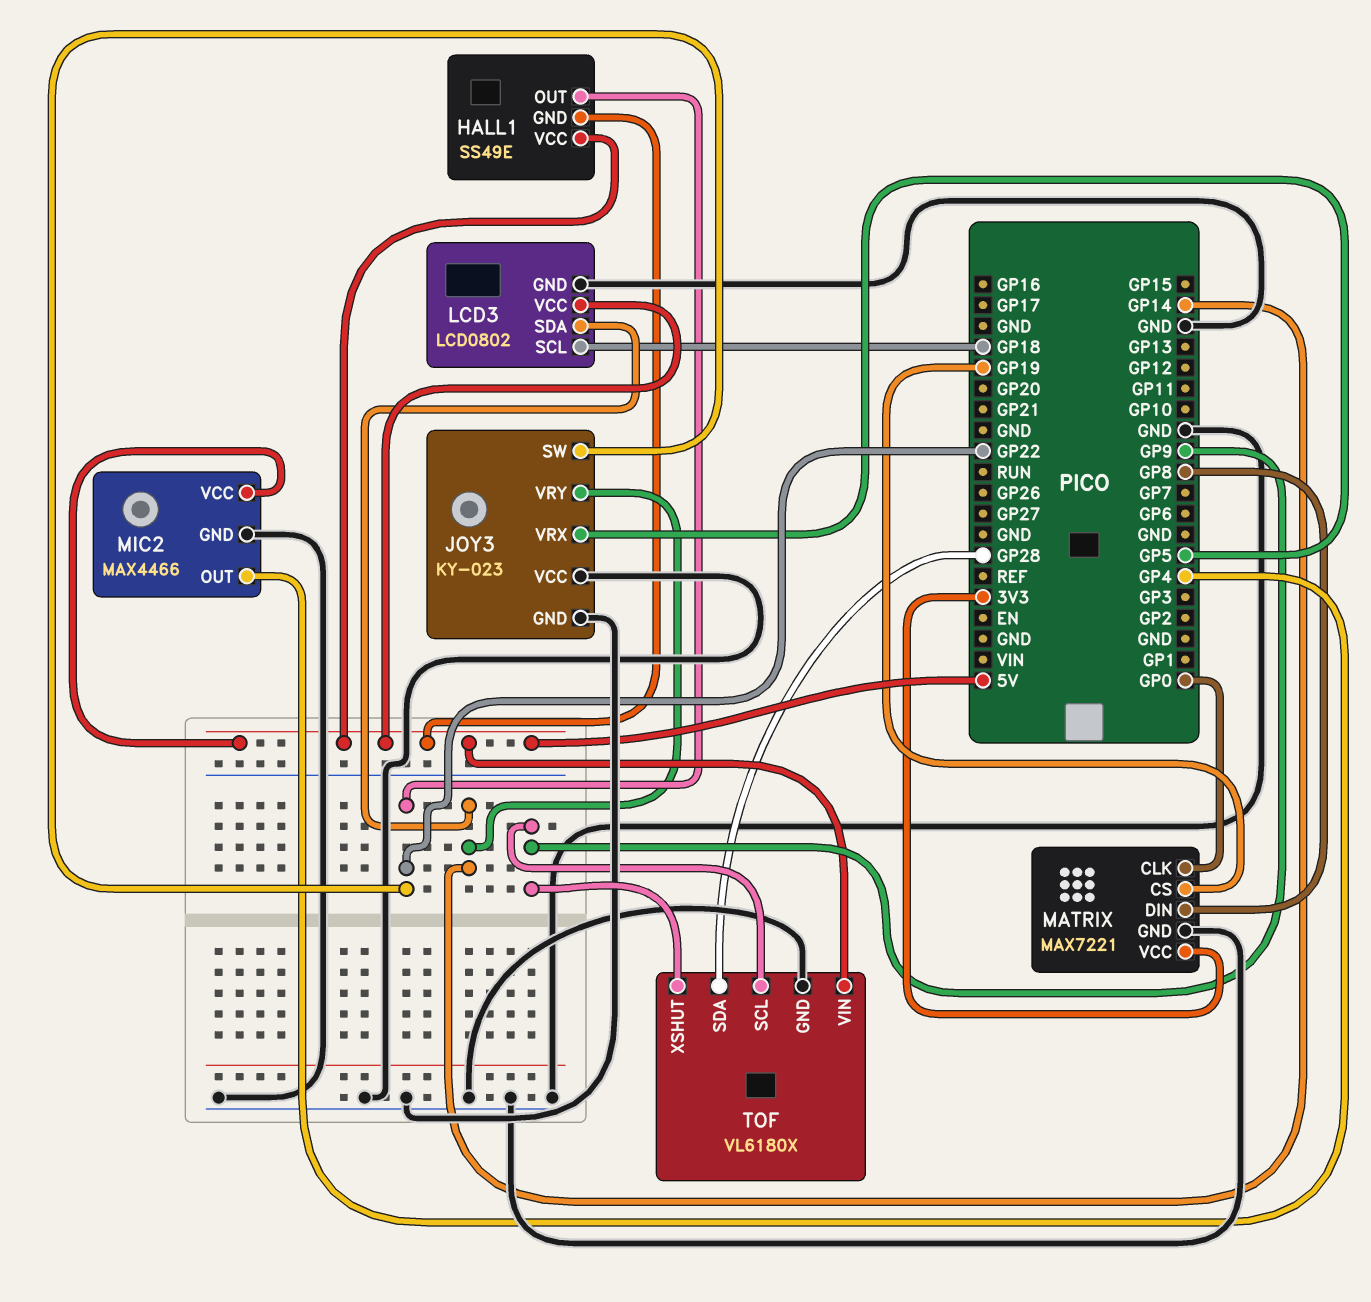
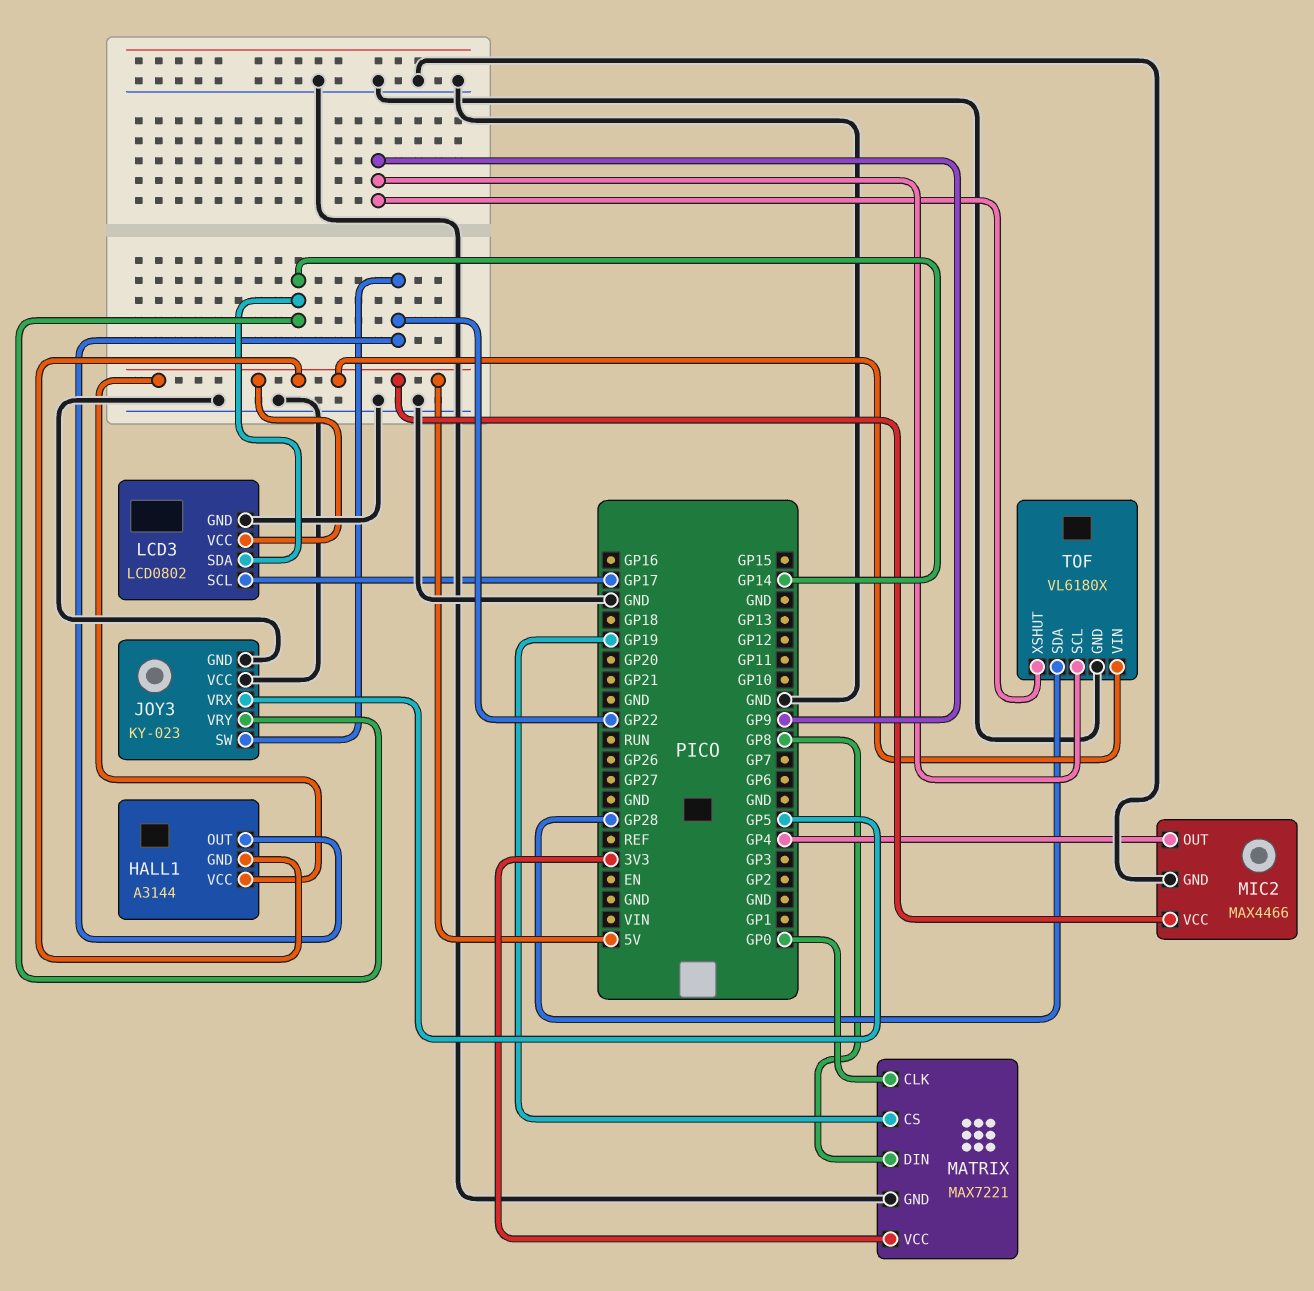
HALL1: SS49E -> A3144
LCD3 pin SCL: GP18 -> GP17

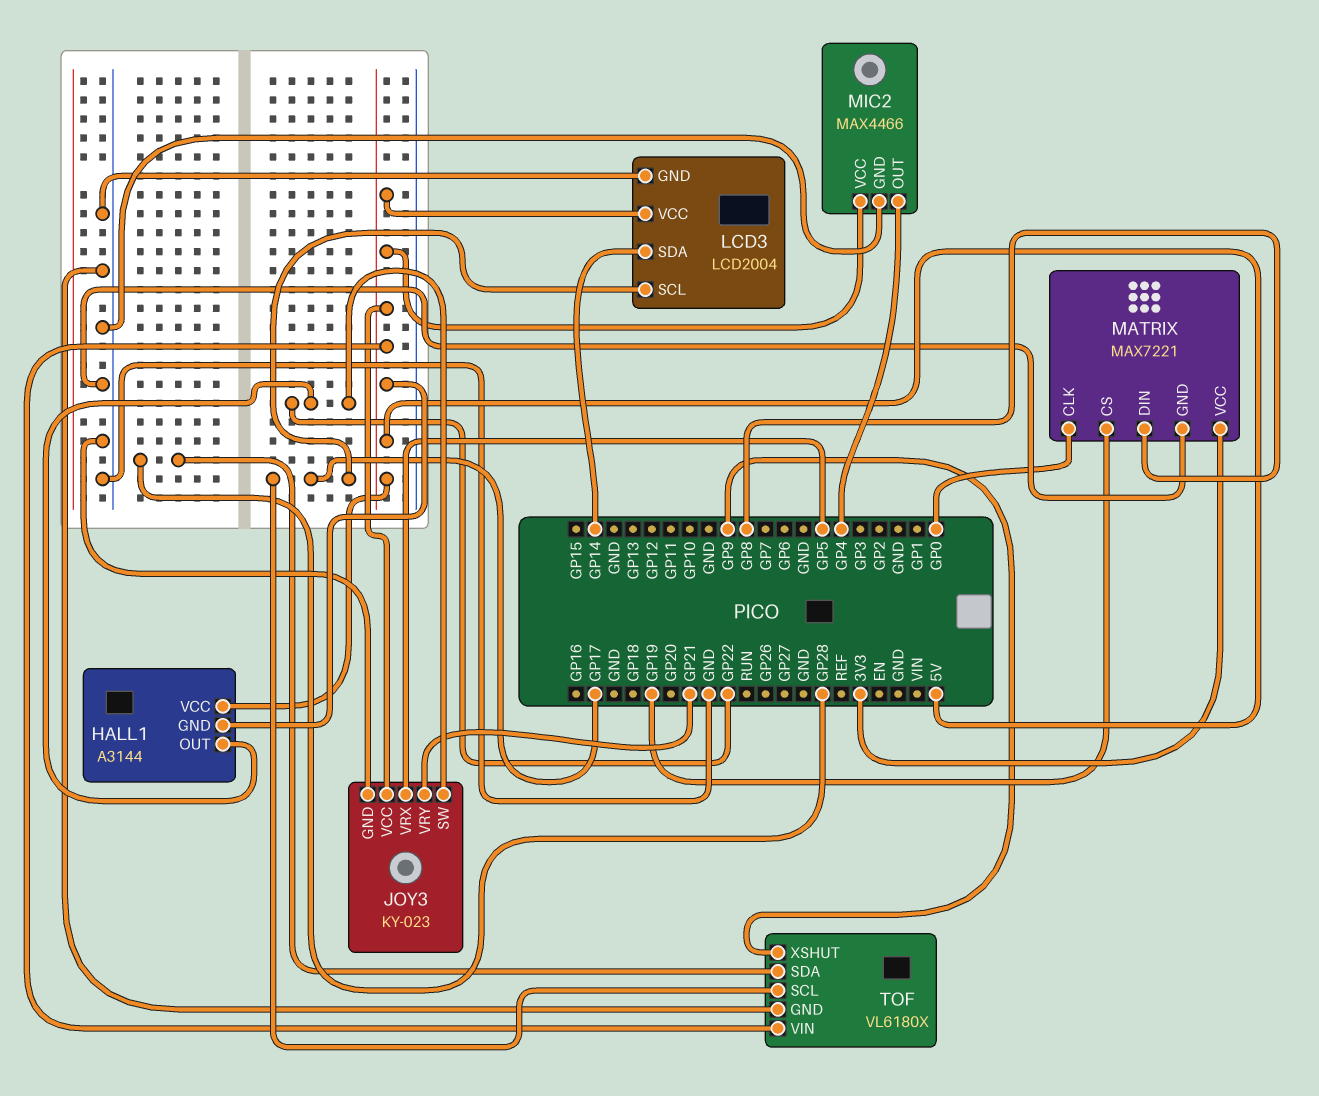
JOY3 pin VCC: GND -> 5V
JOY3 pin VRY: GP14 -> GP21
LCD3: LCD0802 -> LCD2004
TOF pin SCL: GP9 -> GP17

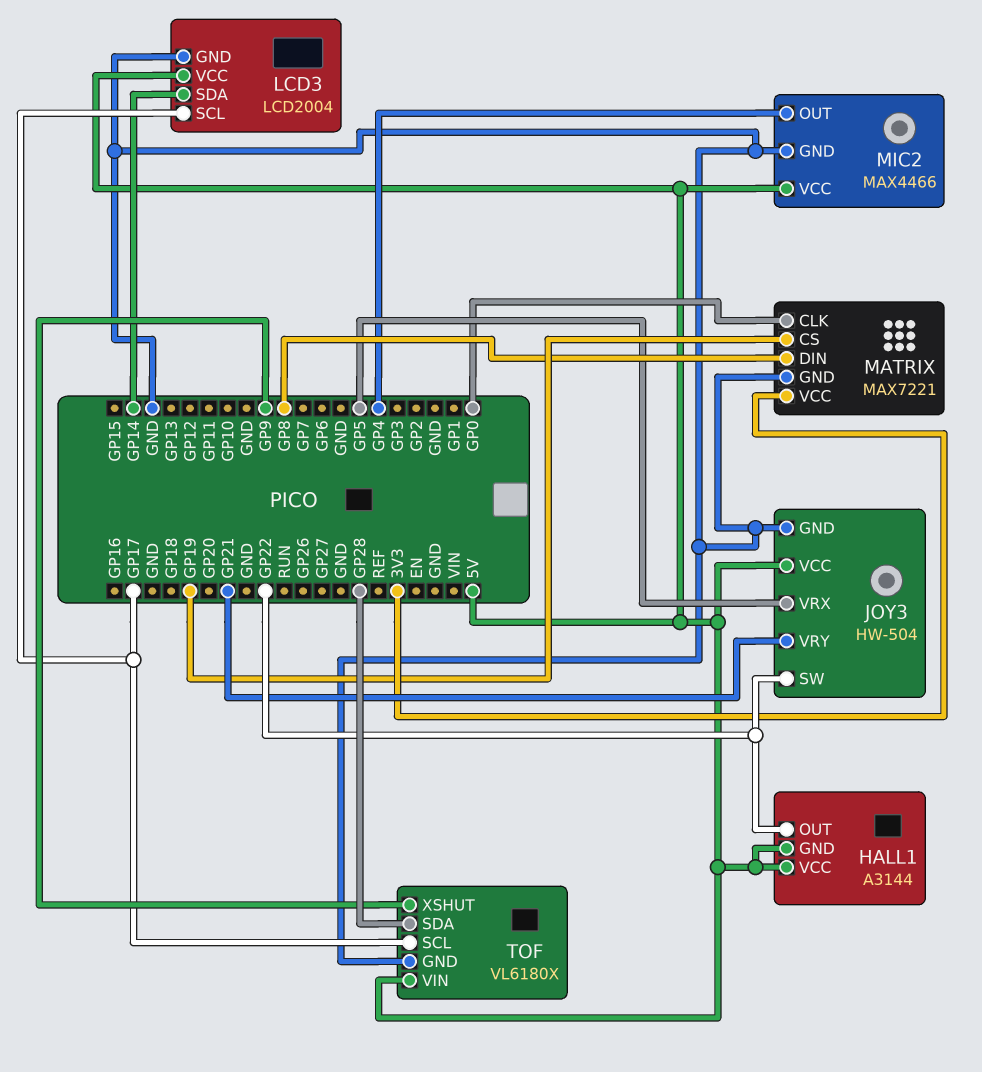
JOY3: KY-023 -> HW-504

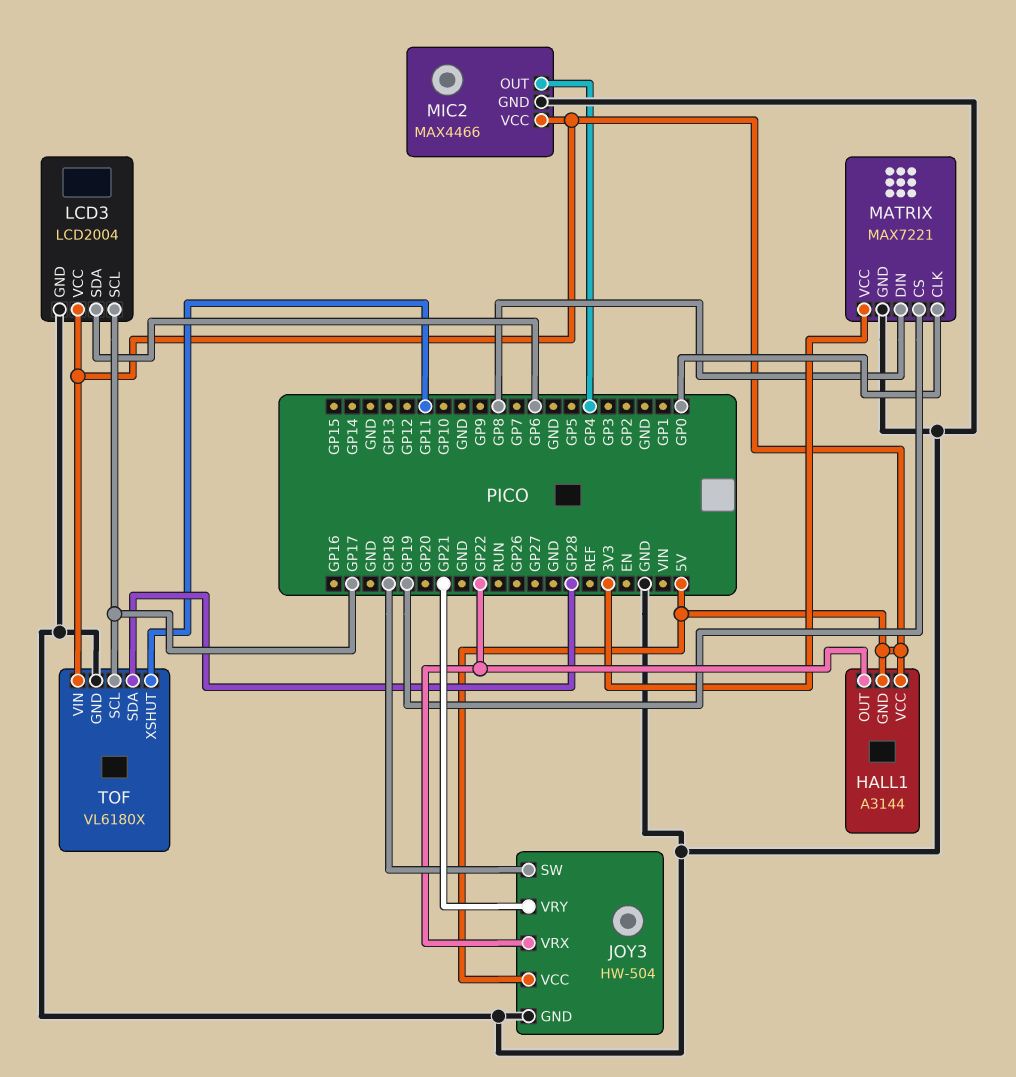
JOY3 pin SW: GP22 -> GP18
JOY3 pin VRX: GP5 -> GP22
LCD3 pin SDA: GP14 -> GP6
TOF pin XSHUT: GP9 -> GP11

